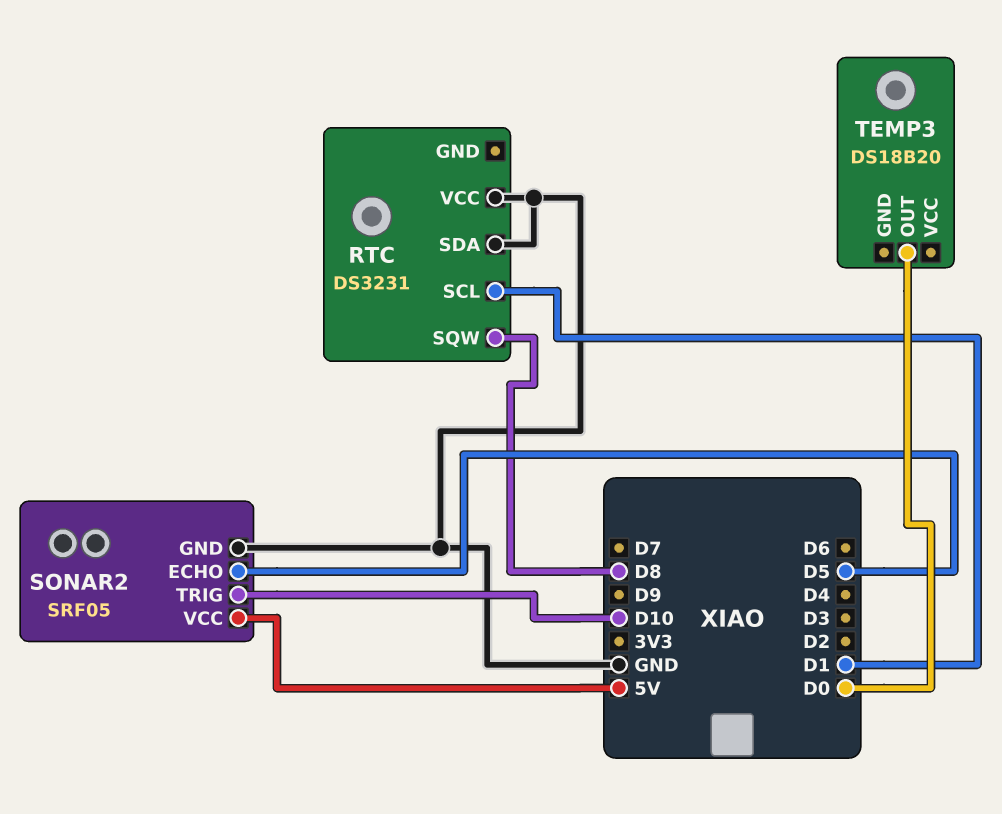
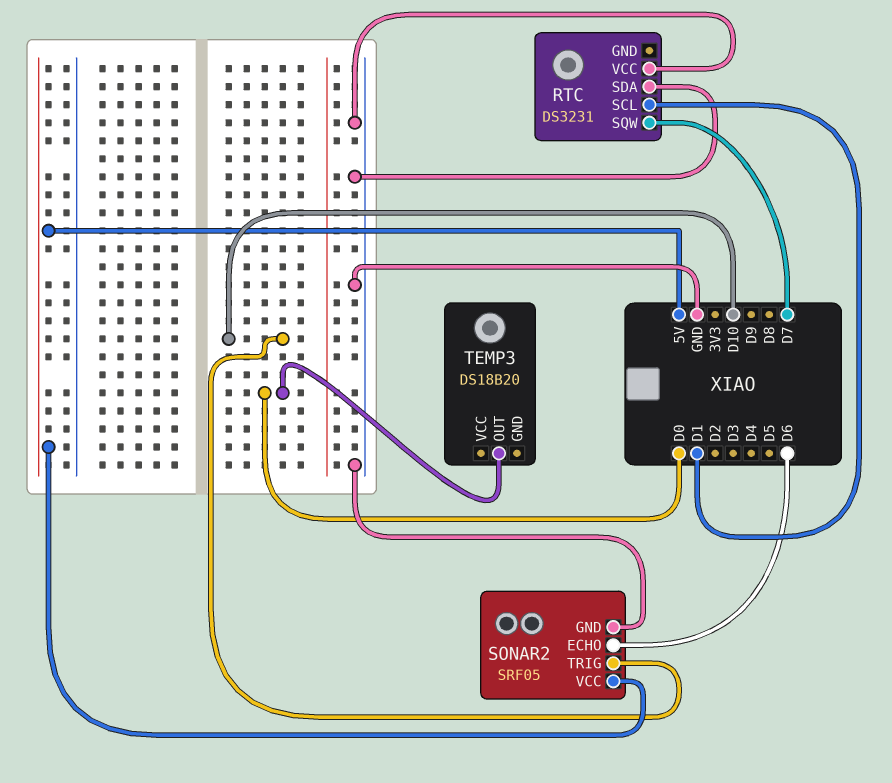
RTC pin SQW: D8 -> D7
SONAR2 pin ECHO: D5 -> D6

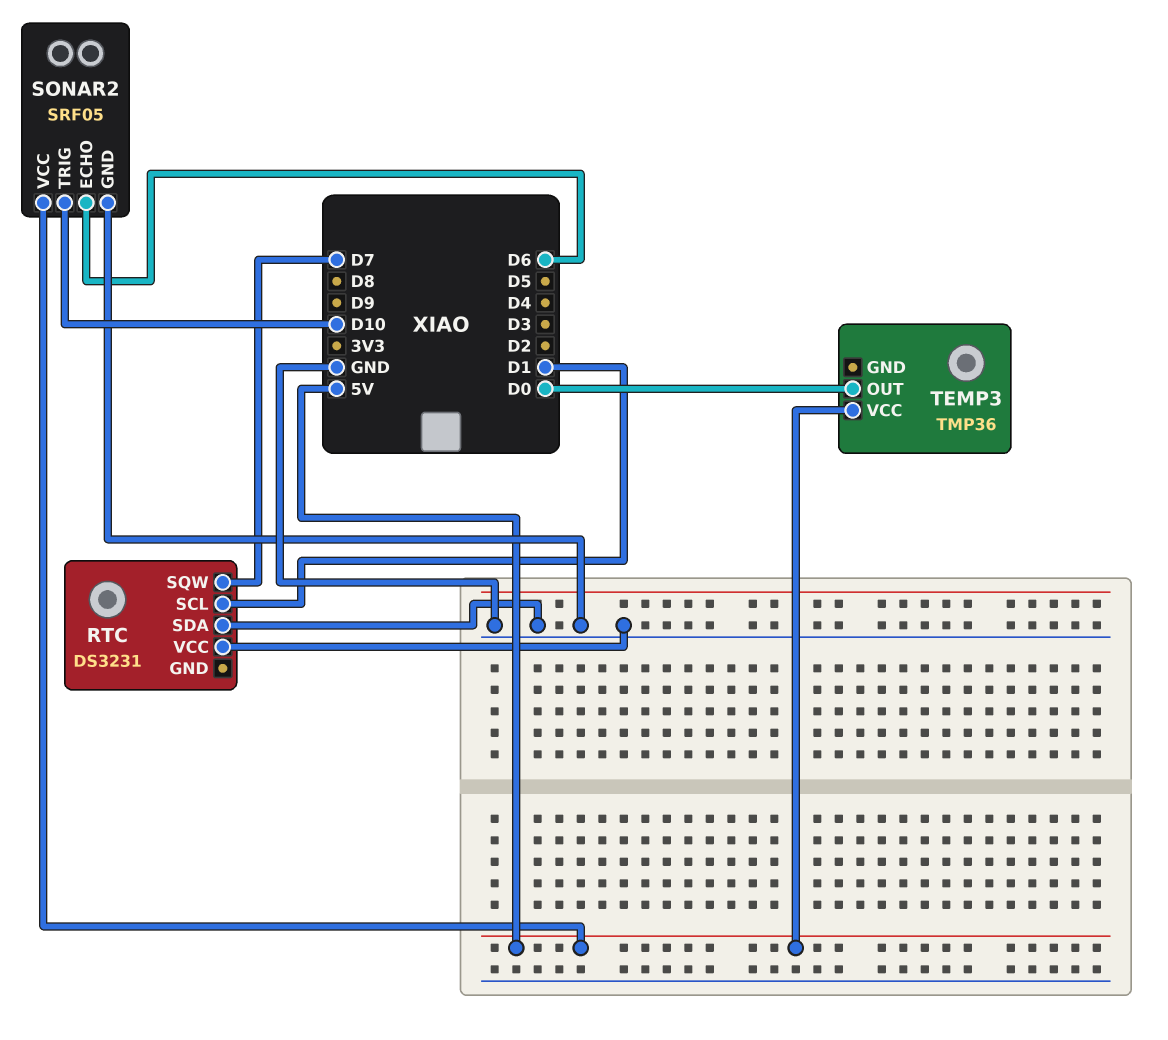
TEMP3: DS18B20 -> TMP36
TEMP3 pin VCC: none -> 5V

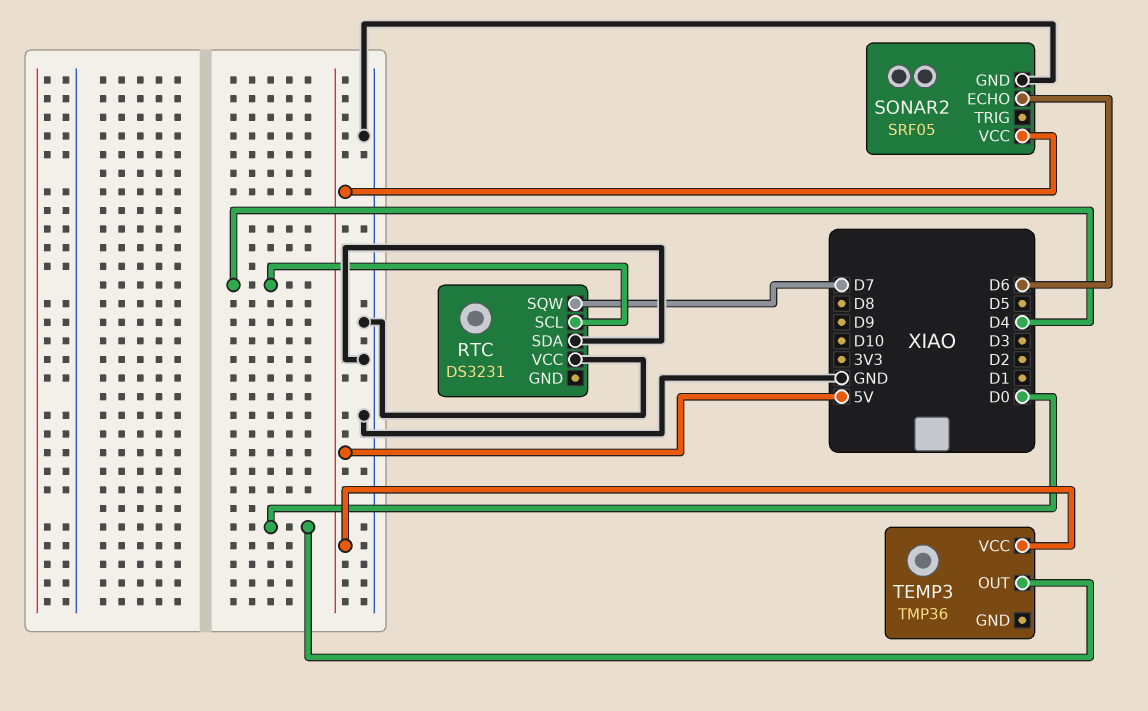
RTC pin SCL: D1 -> D4
SONAR2 pin TRIG: D10 -> none

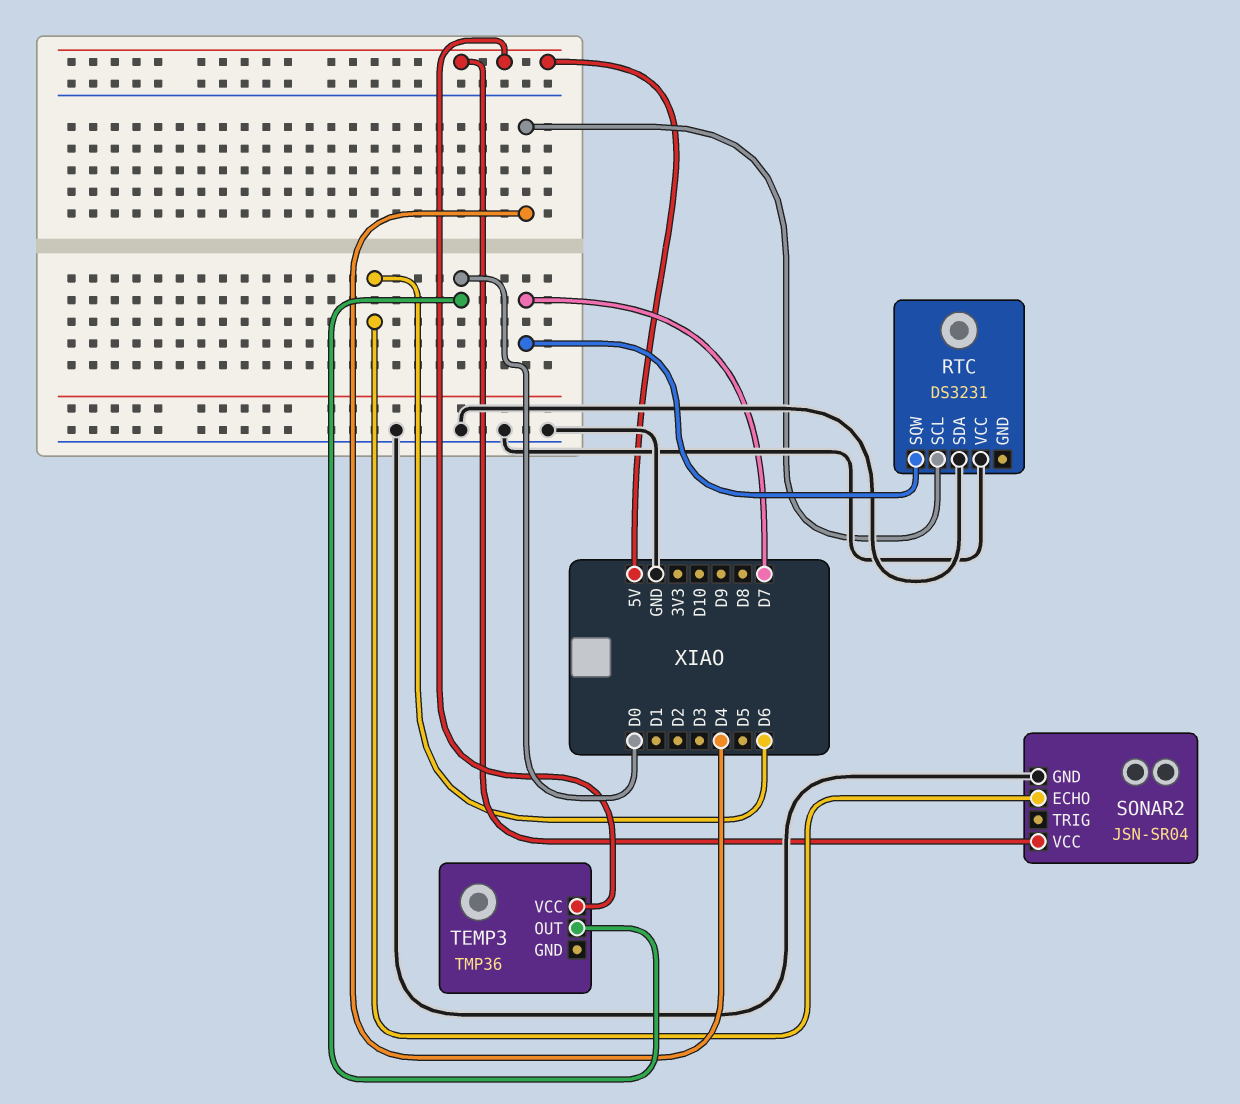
SONAR2: SRF05 -> JSN-SR04

